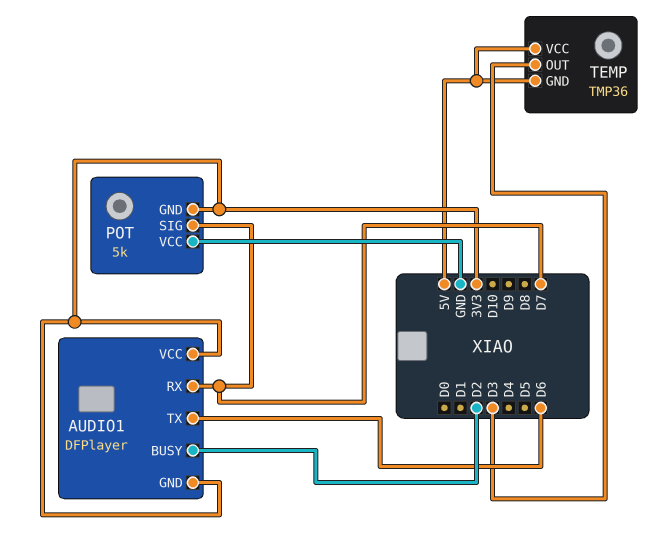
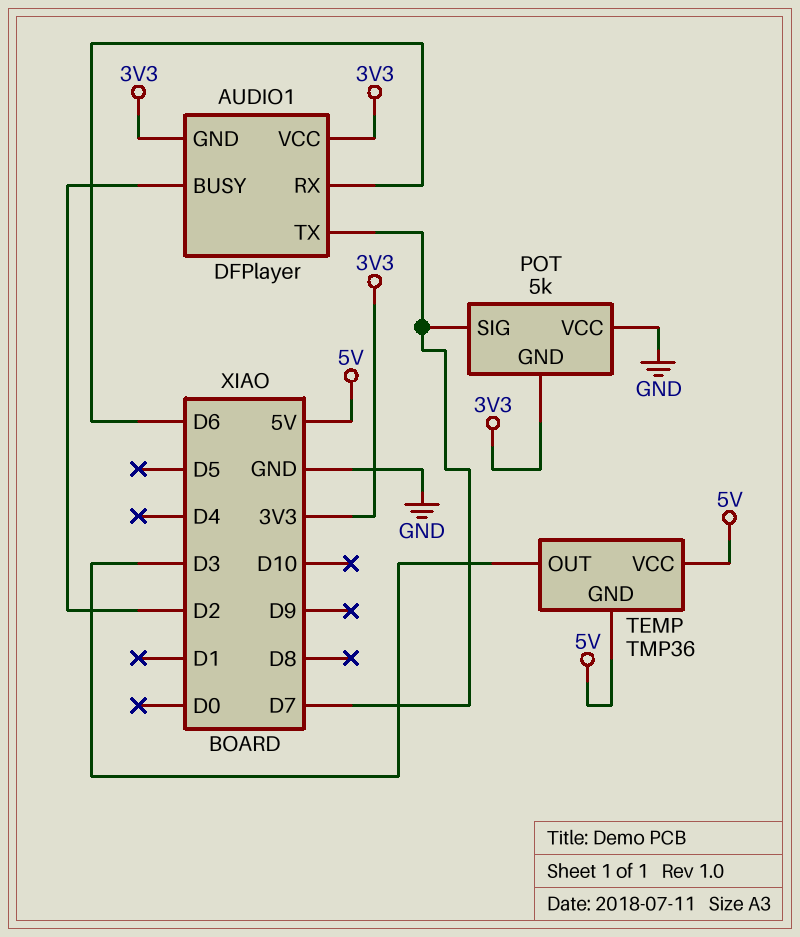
AUDIO1 pin RX: D7 -> D6
AUDIO1 pin TX: D6 -> D7

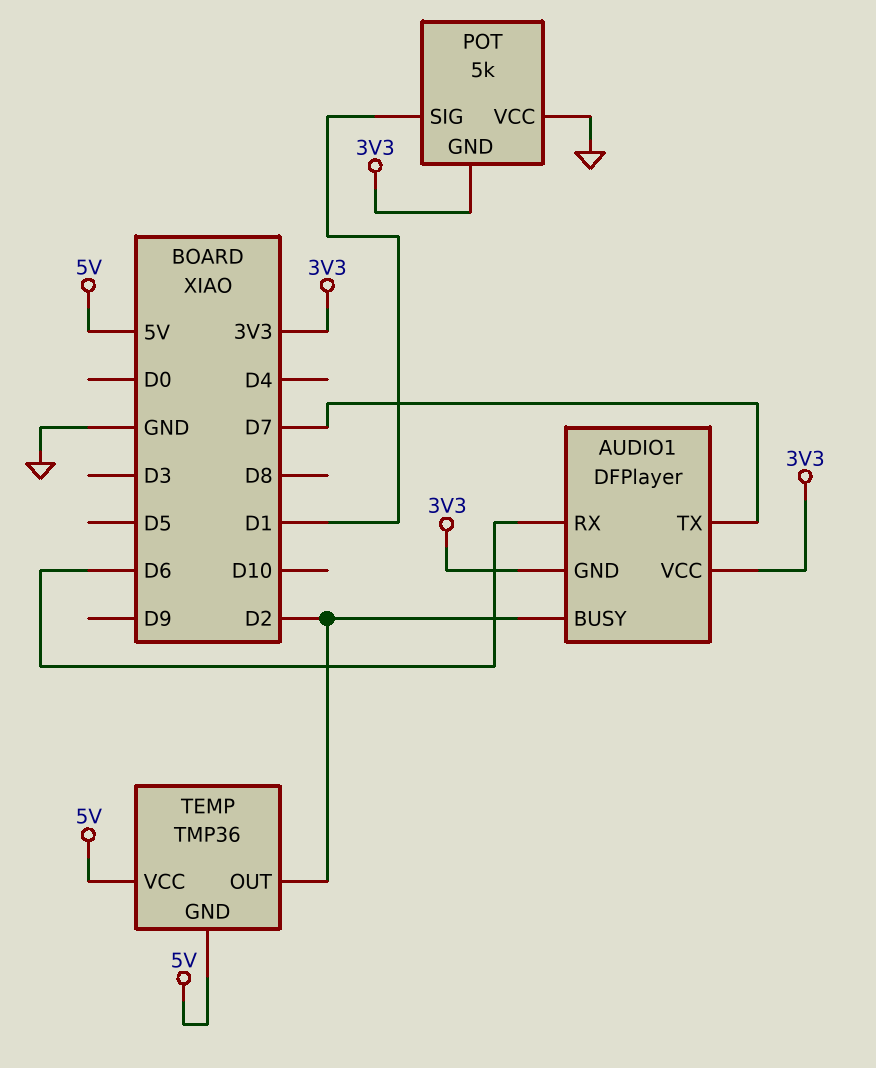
POT pin SIG: D7 -> D1
TEMP pin OUT: D3 -> D2

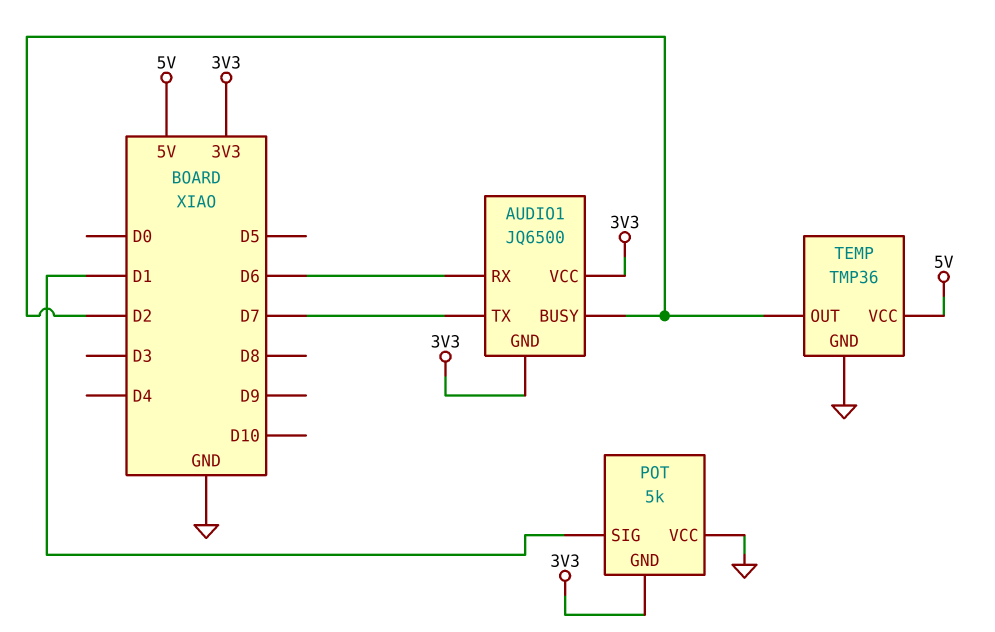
AUDIO1: DFPlayer -> JQ6500
TEMP pin GND: 5V -> GND

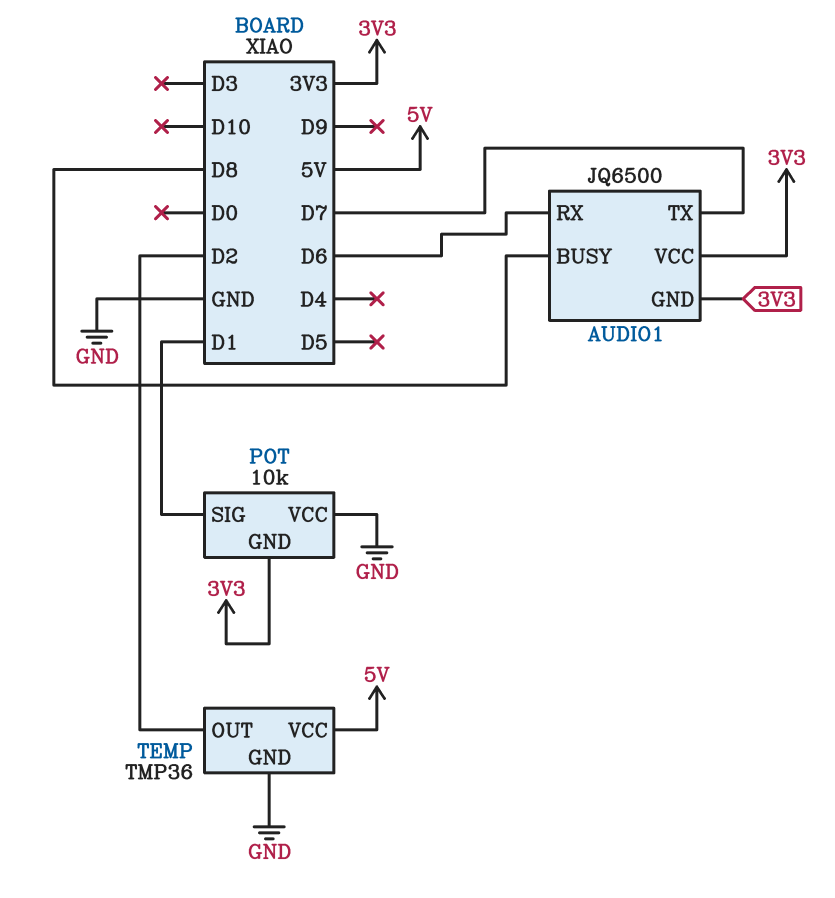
AUDIO1 pin BUSY: D2 -> D8
POT: 5k -> 10k

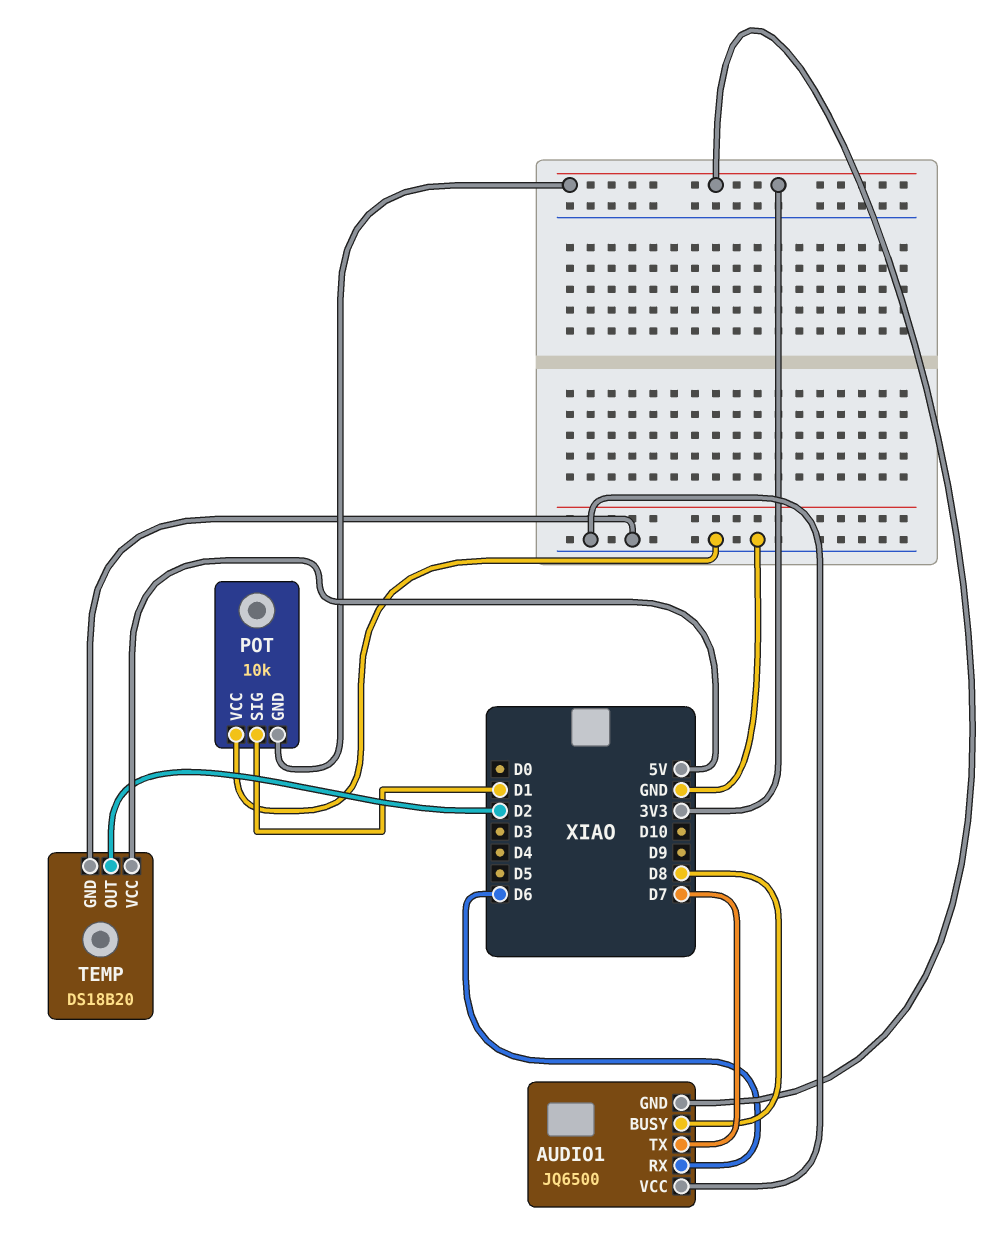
AUDIO1 pin VCC: 3V3 -> GND
TEMP: TMP36 -> DS18B20

